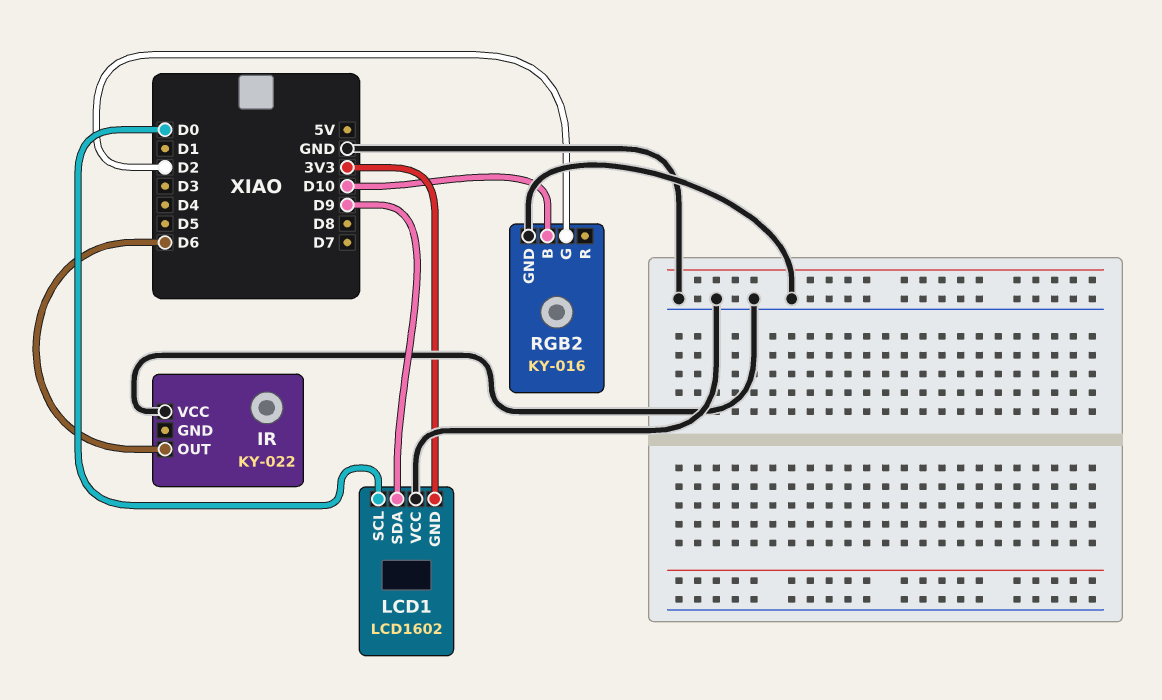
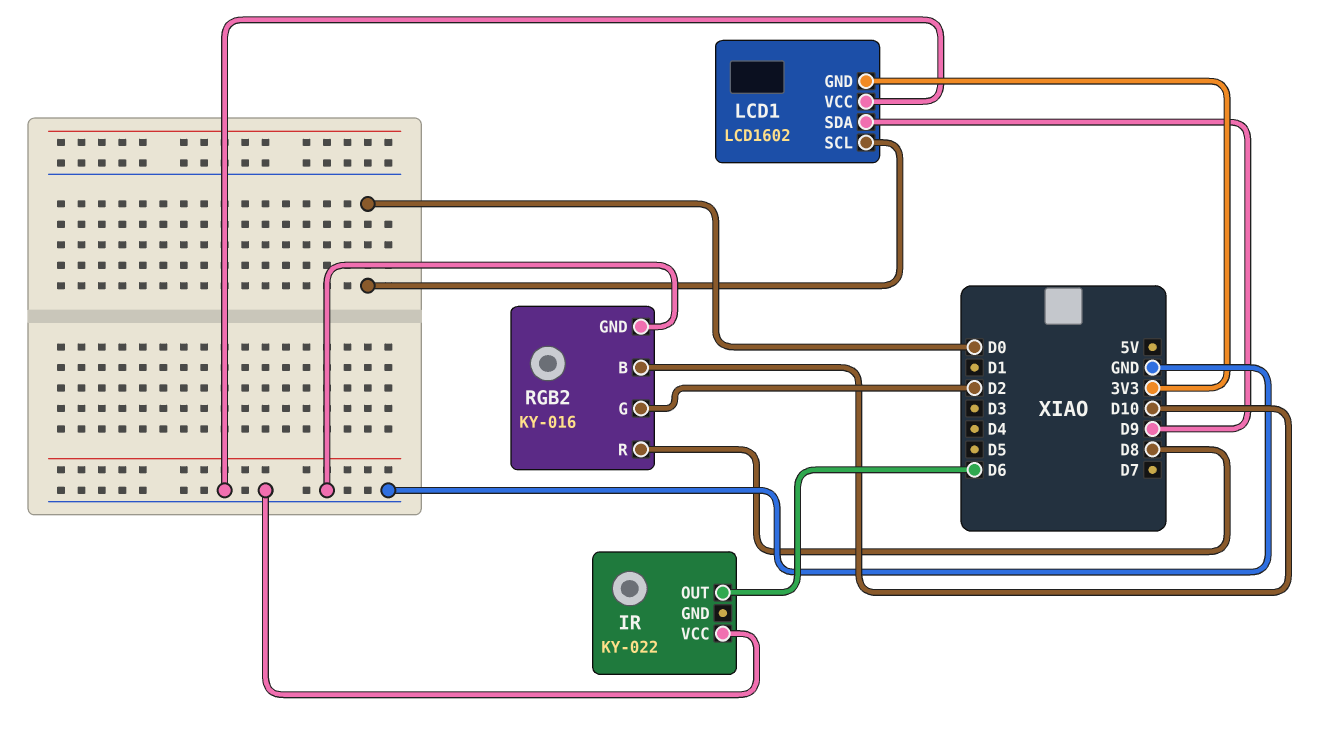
RGB2 pin R: none -> D8

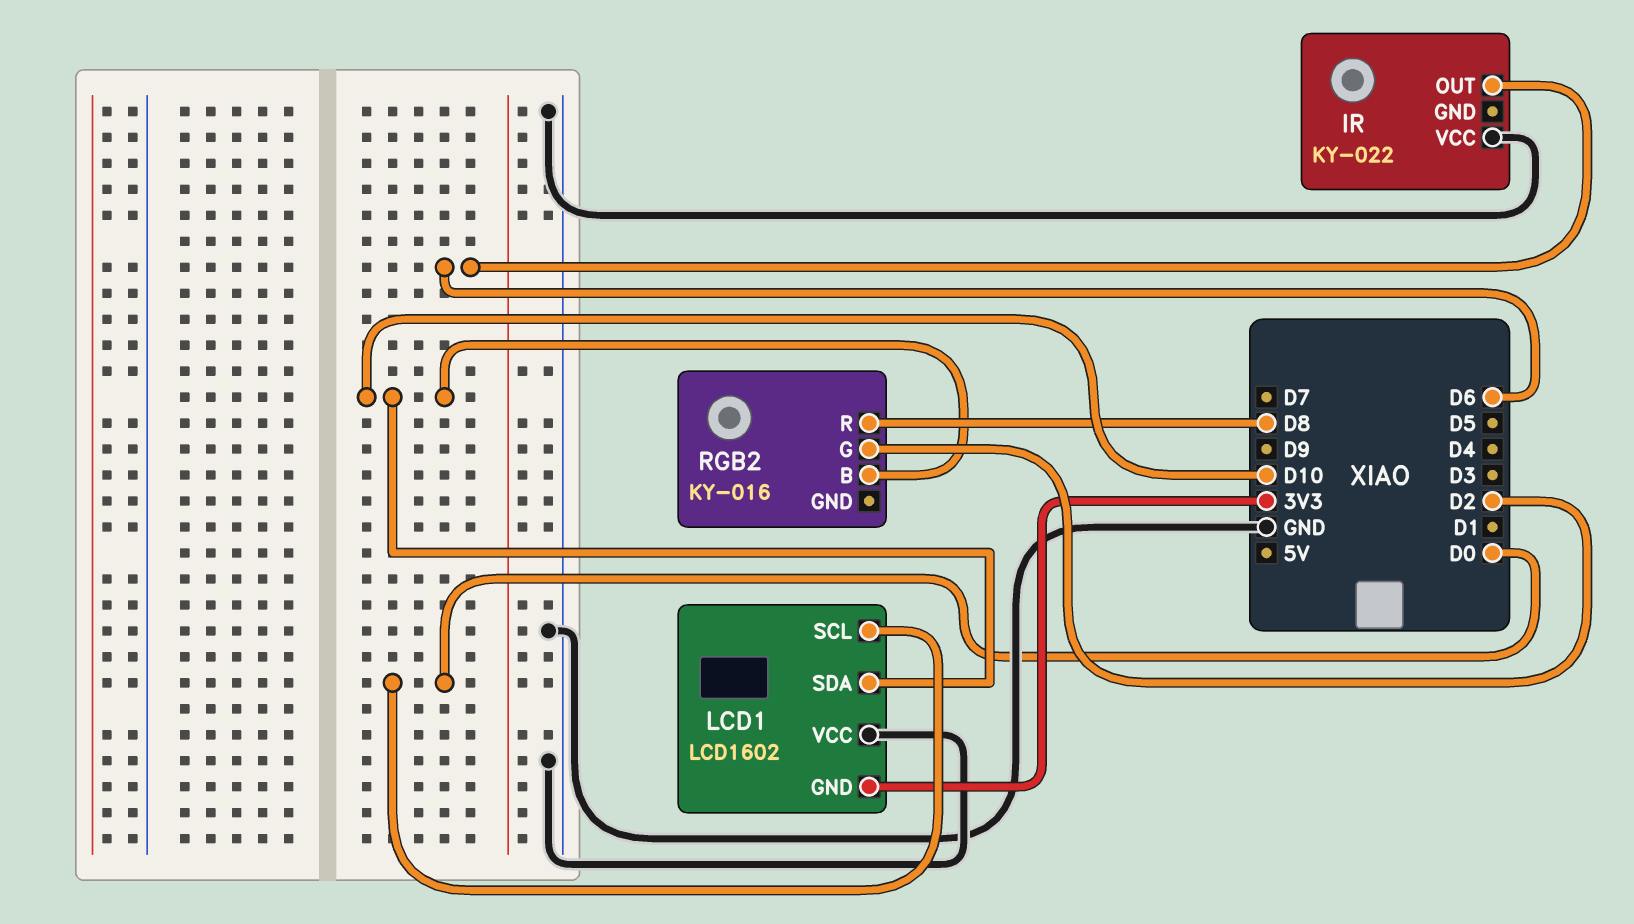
LCD1 pin SDA: D9 -> D10
RGB2 pin GND: GND -> none

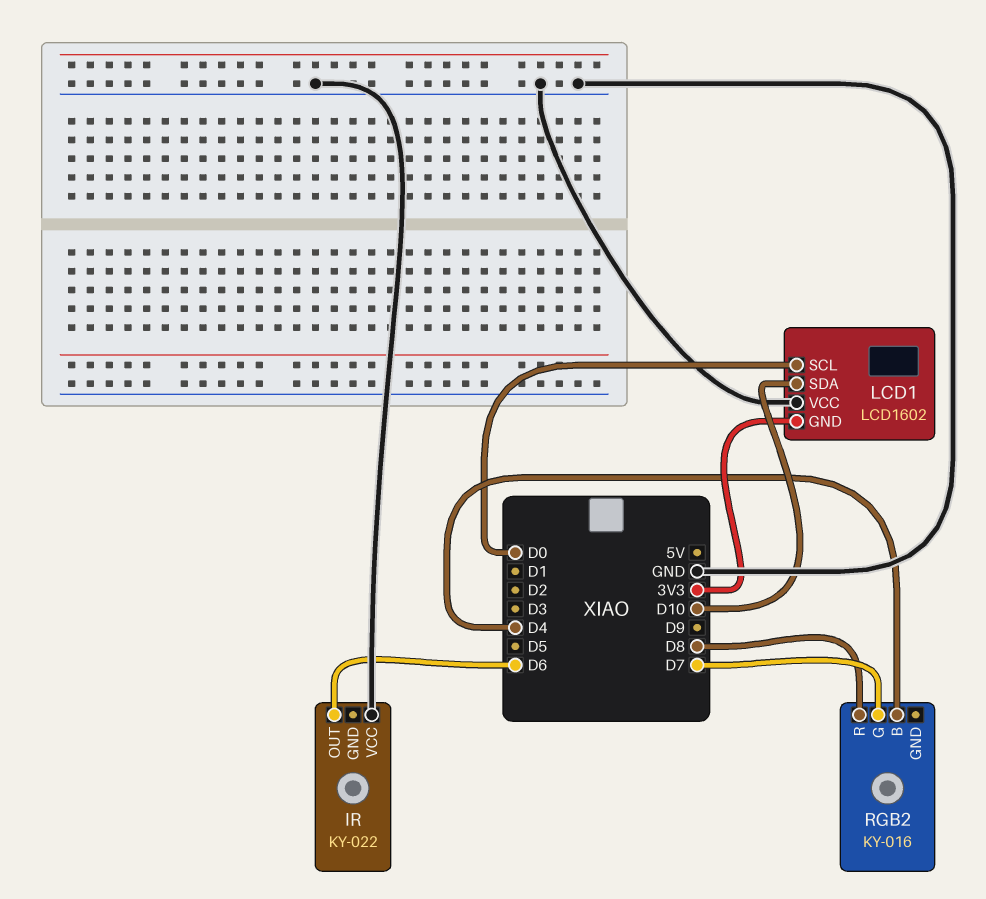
RGB2 pin B: D10 -> D4
RGB2 pin G: D2 -> D7

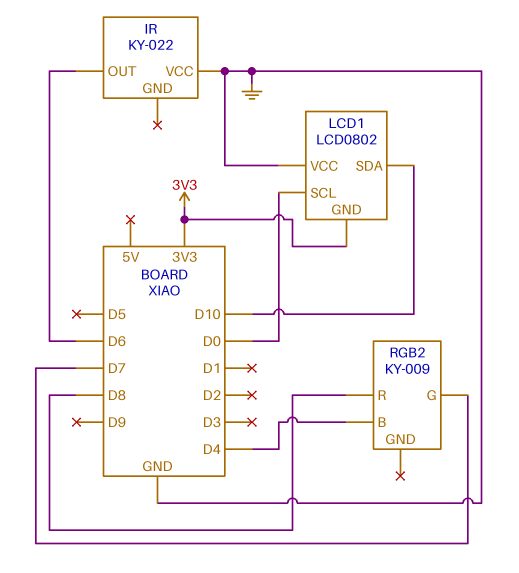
LCD1: LCD1602 -> LCD0802
RGB2: KY-016 -> KY-009

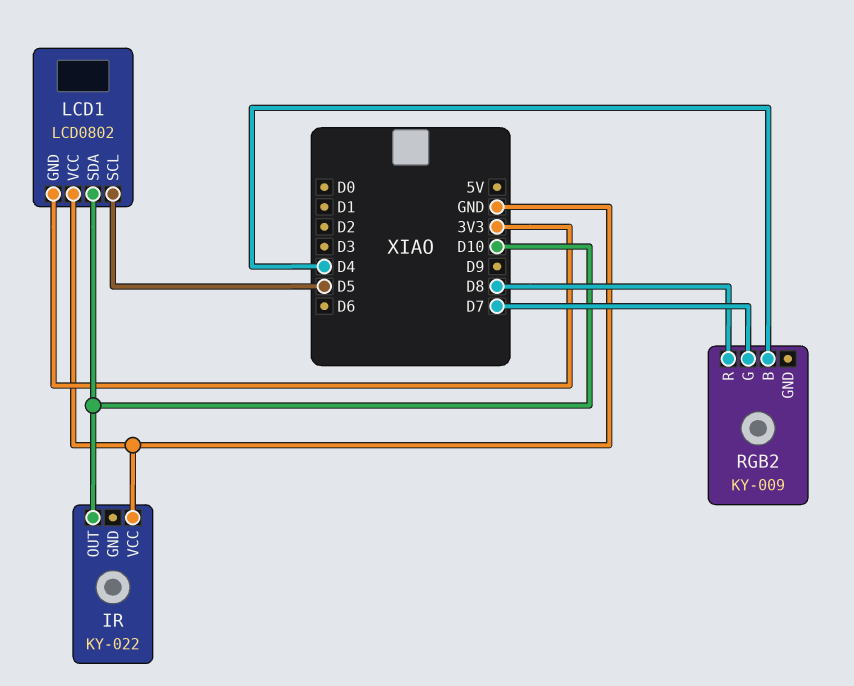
IR pin OUT: D6 -> D10
LCD1 pin SCL: D0 -> D5

